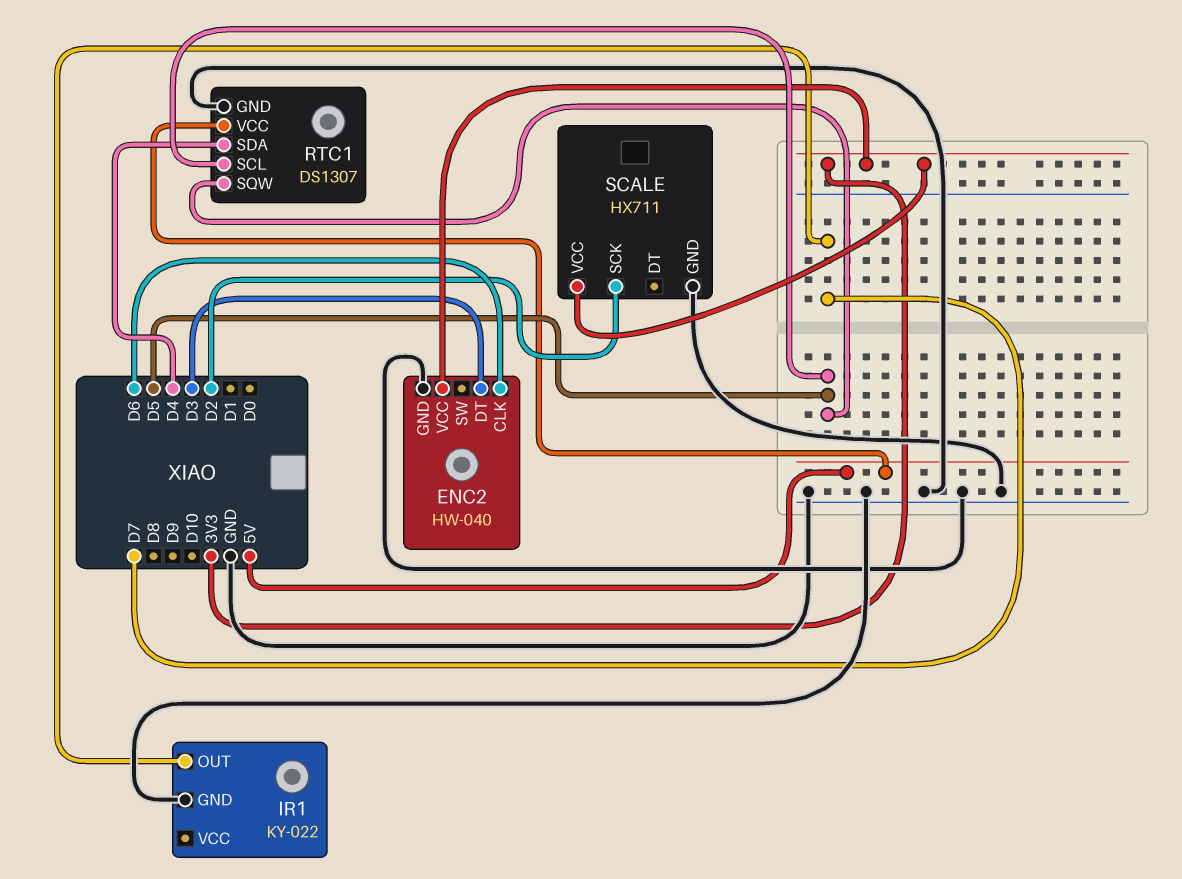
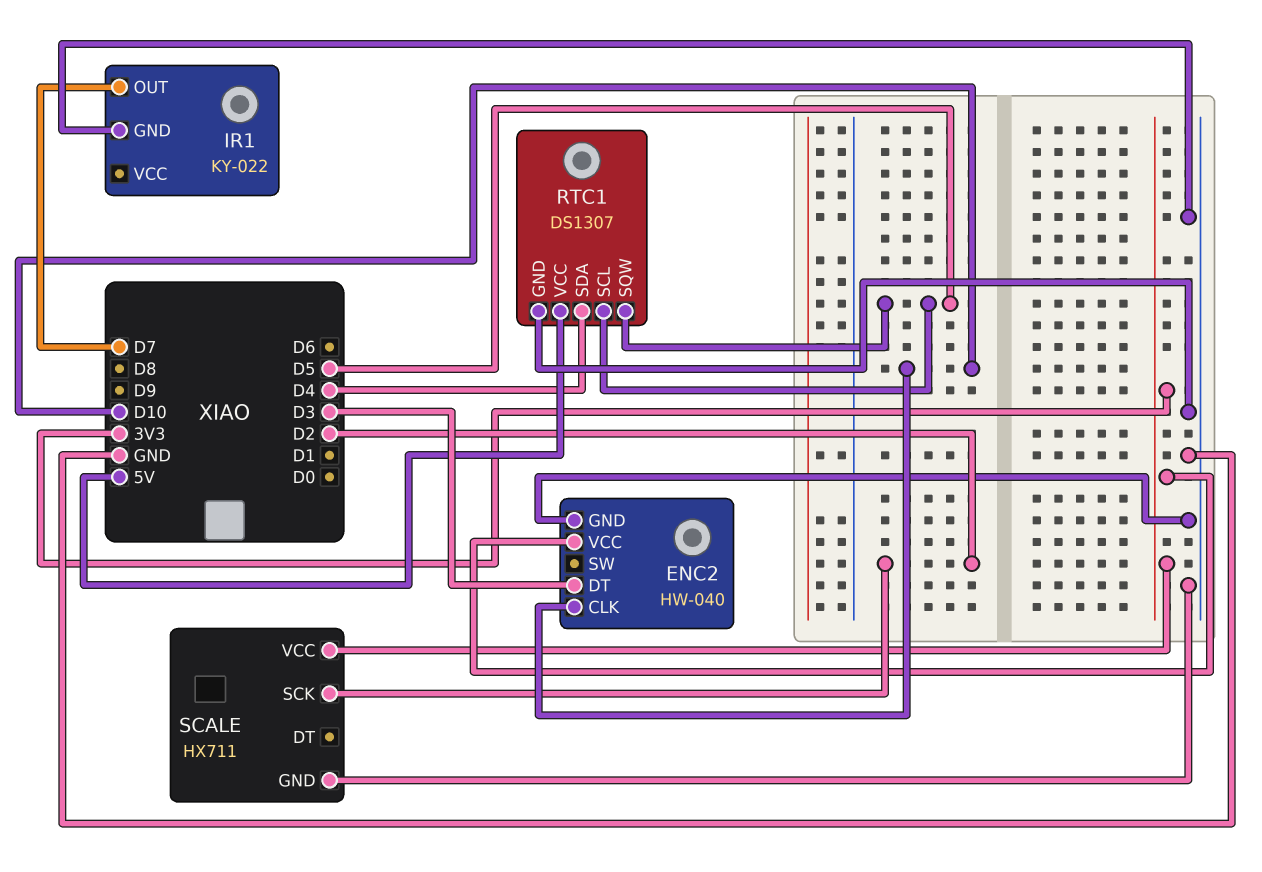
ENC2 pin CLK: D6 -> D10

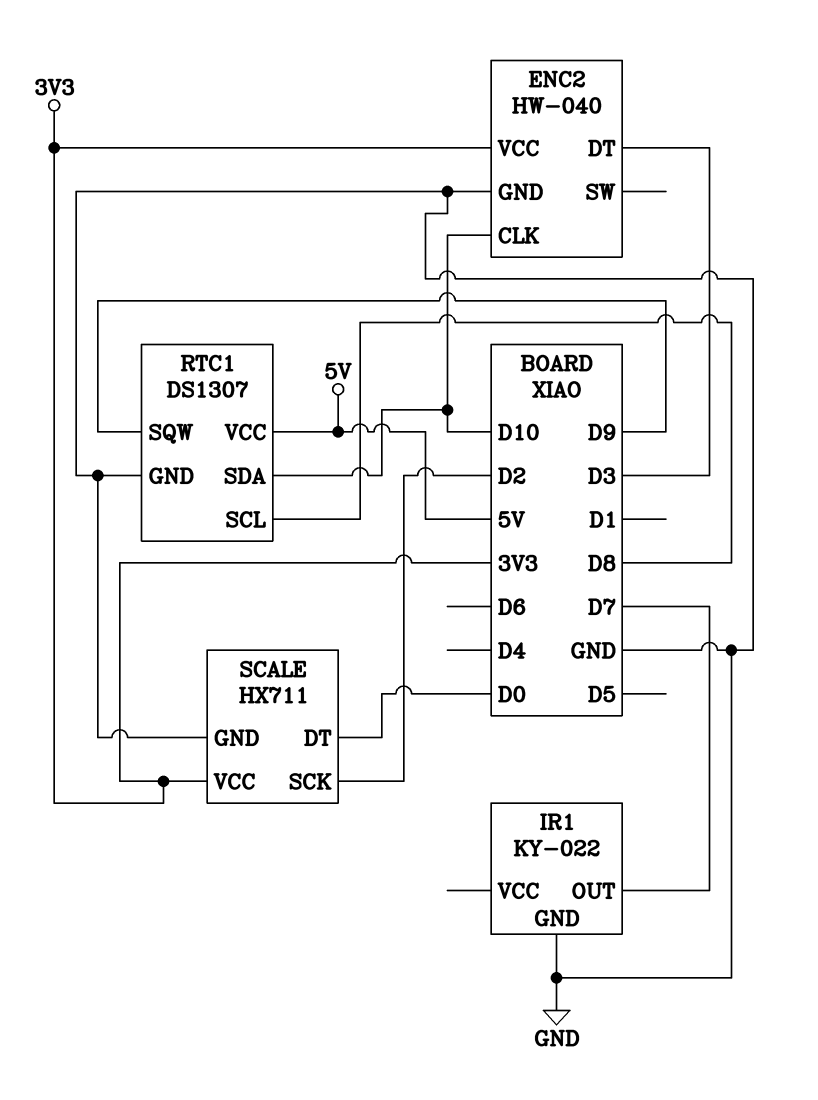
RTC1 pin SCL: D5 -> D8
RTC1 pin SDA: D4 -> D10
RTC1 pin SQW: D5 -> D9
SCALE pin DT: none -> D0

